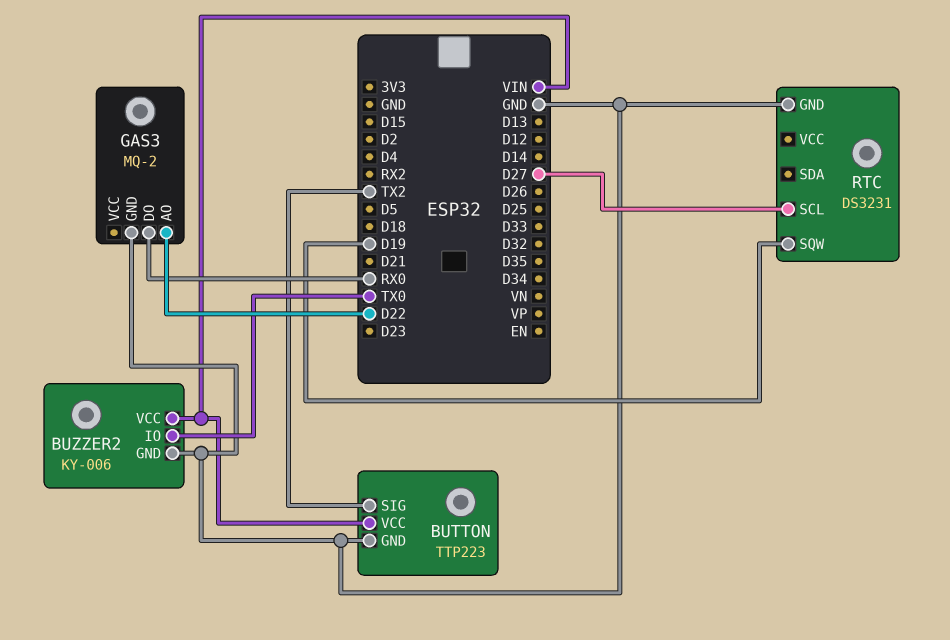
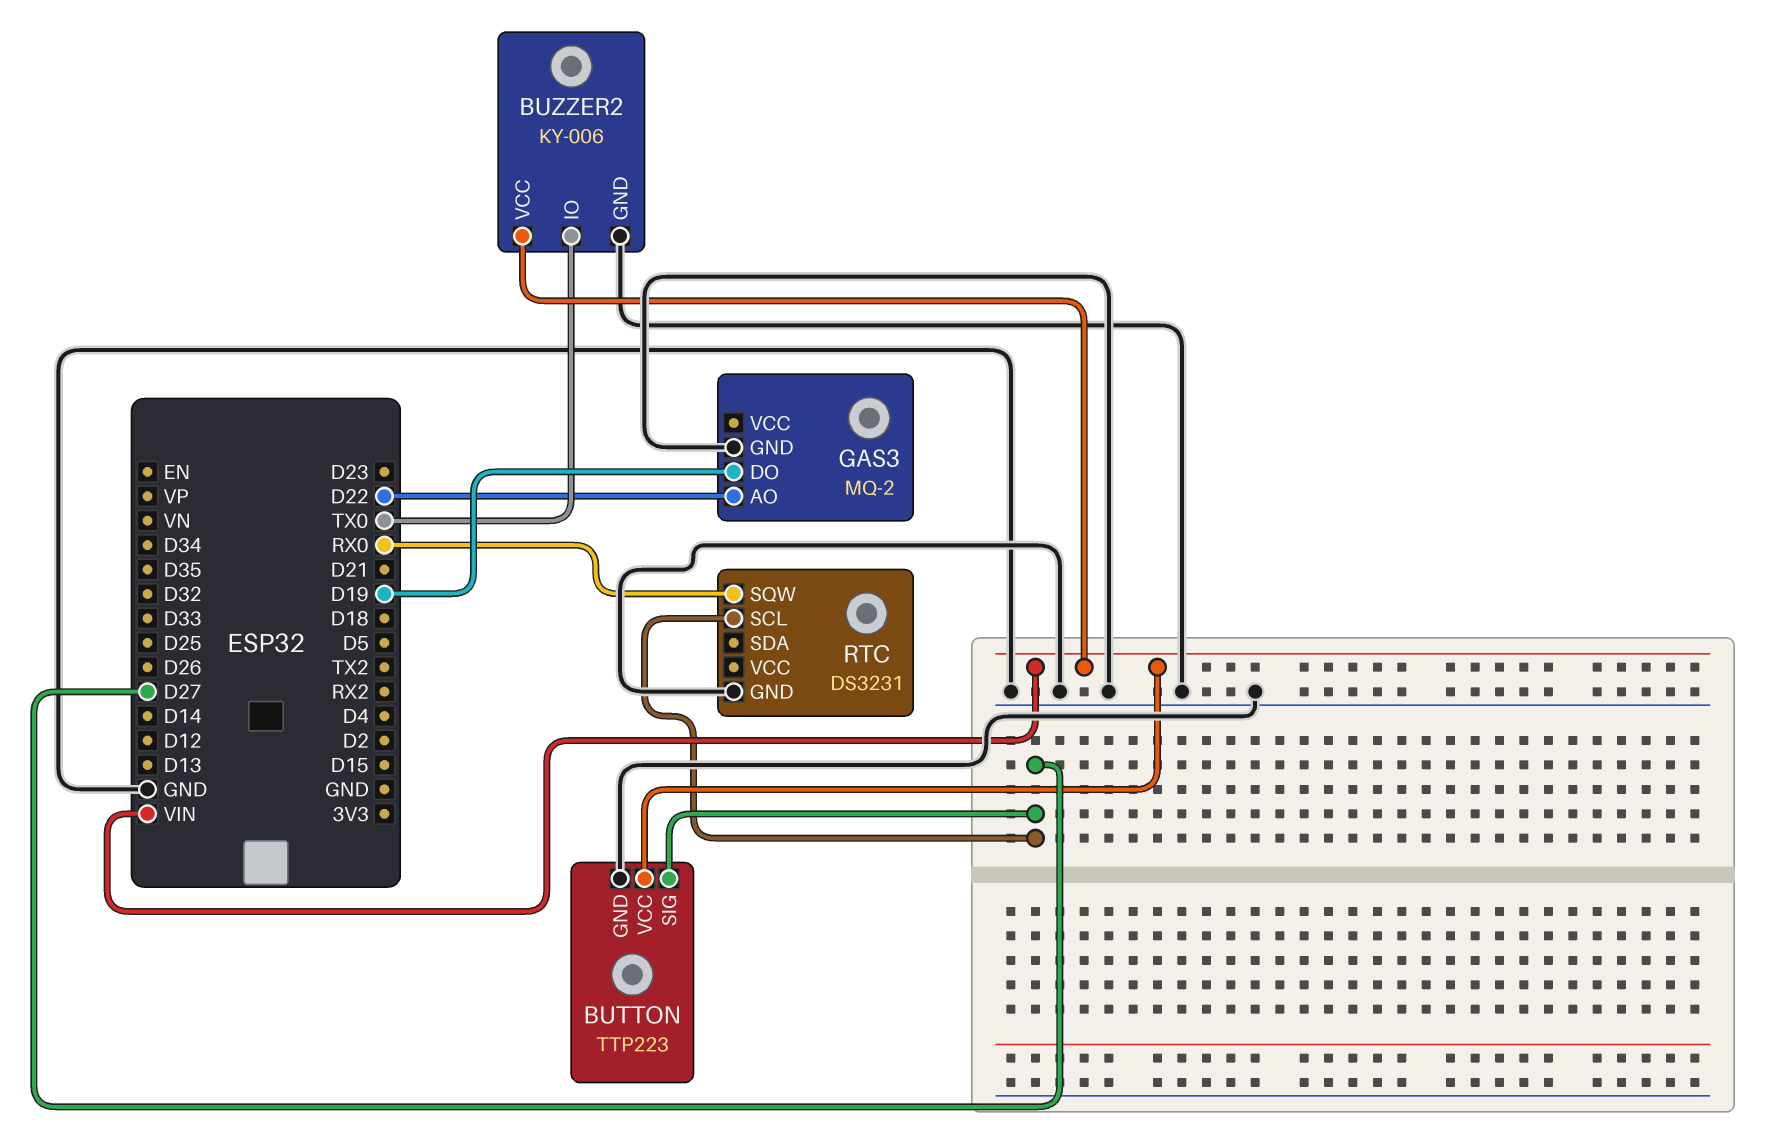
BUTTON pin SIG: TX2 -> D27
GAS3 pin DO: RX0 -> D19
RTC pin SQW: D19 -> RX0

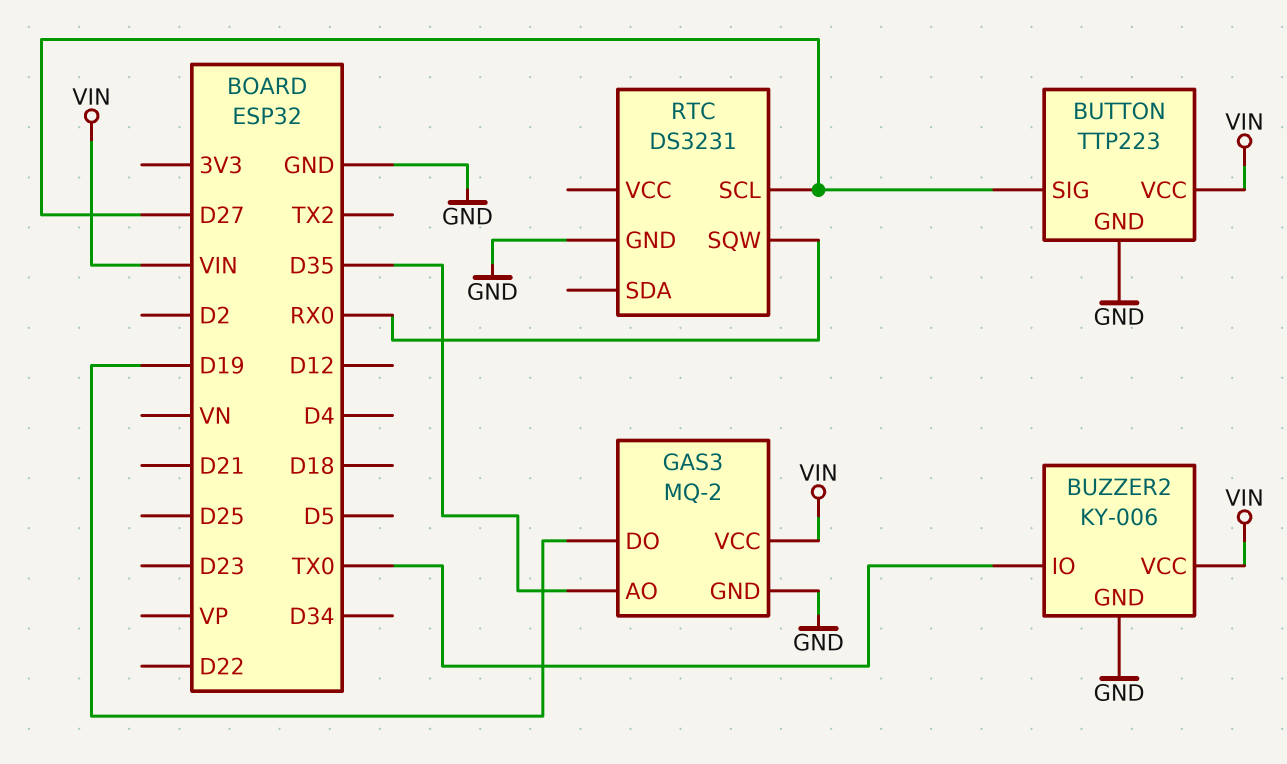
GAS3 pin AO: D22 -> D35
GAS3 pin VCC: none -> VIN

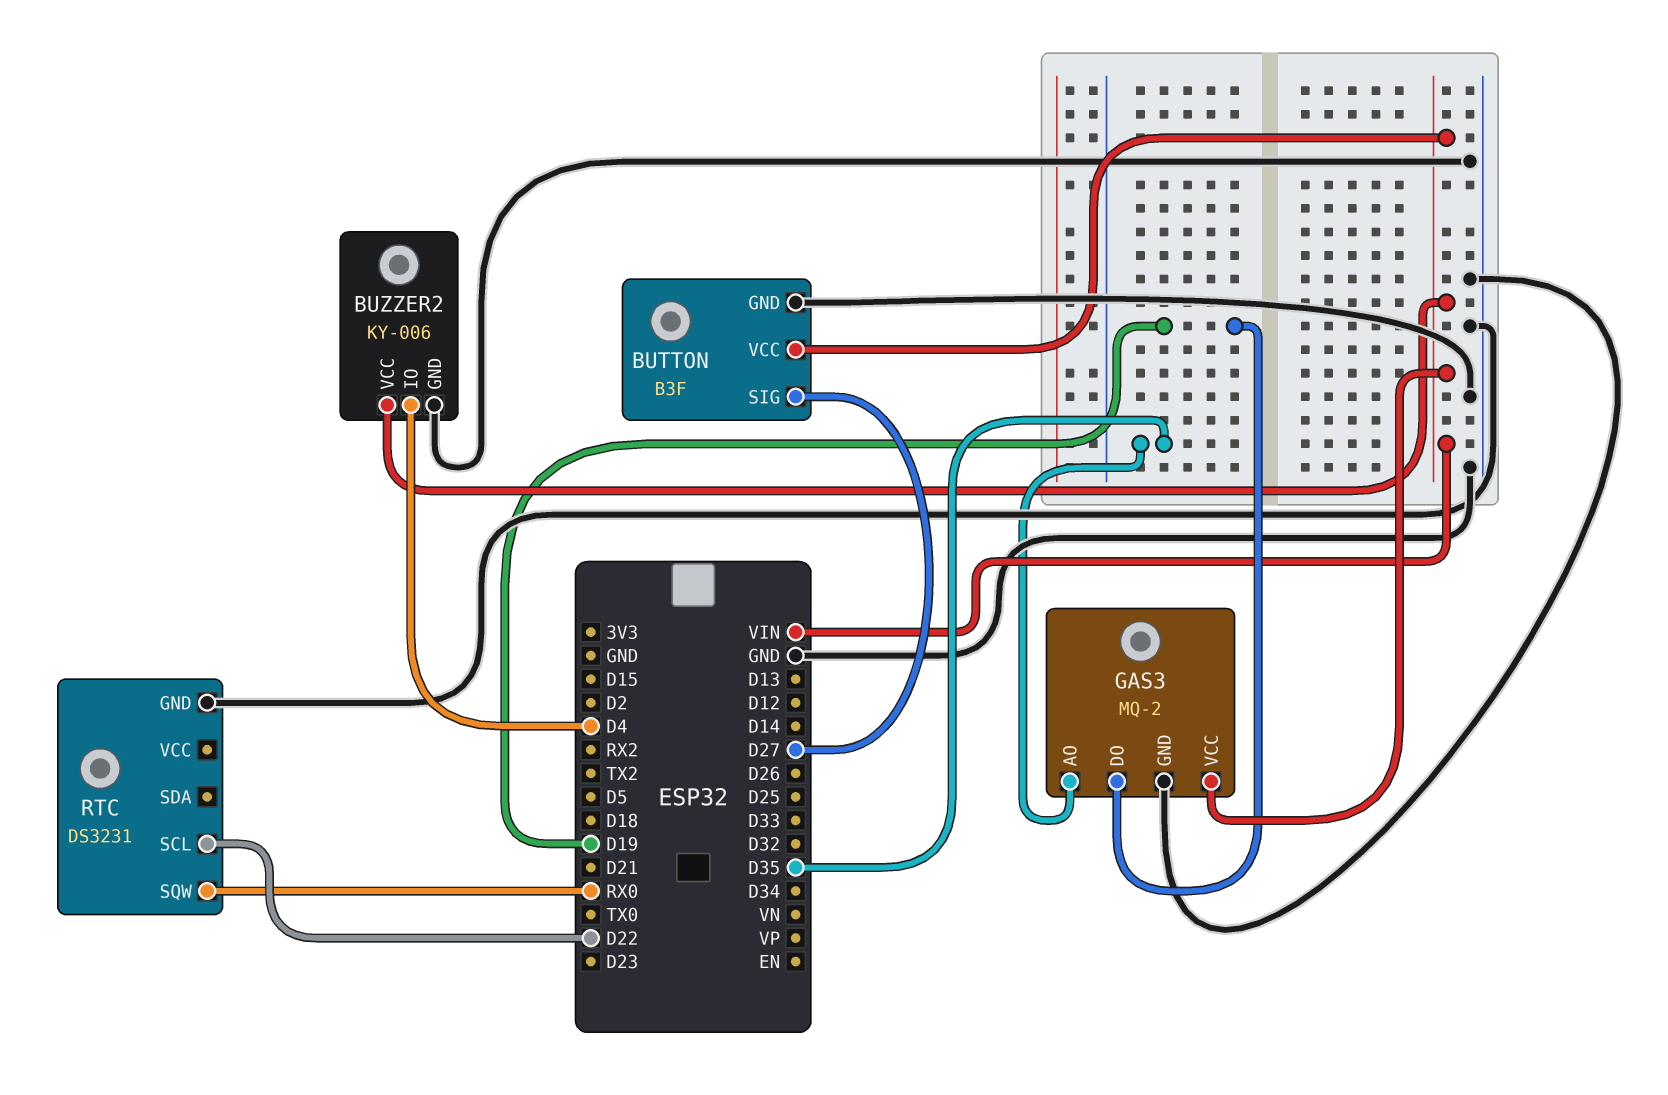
BUTTON: TTP223 -> B3F
BUZZER2 pin IO: TX0 -> D4
RTC pin SCL: D27 -> D22

